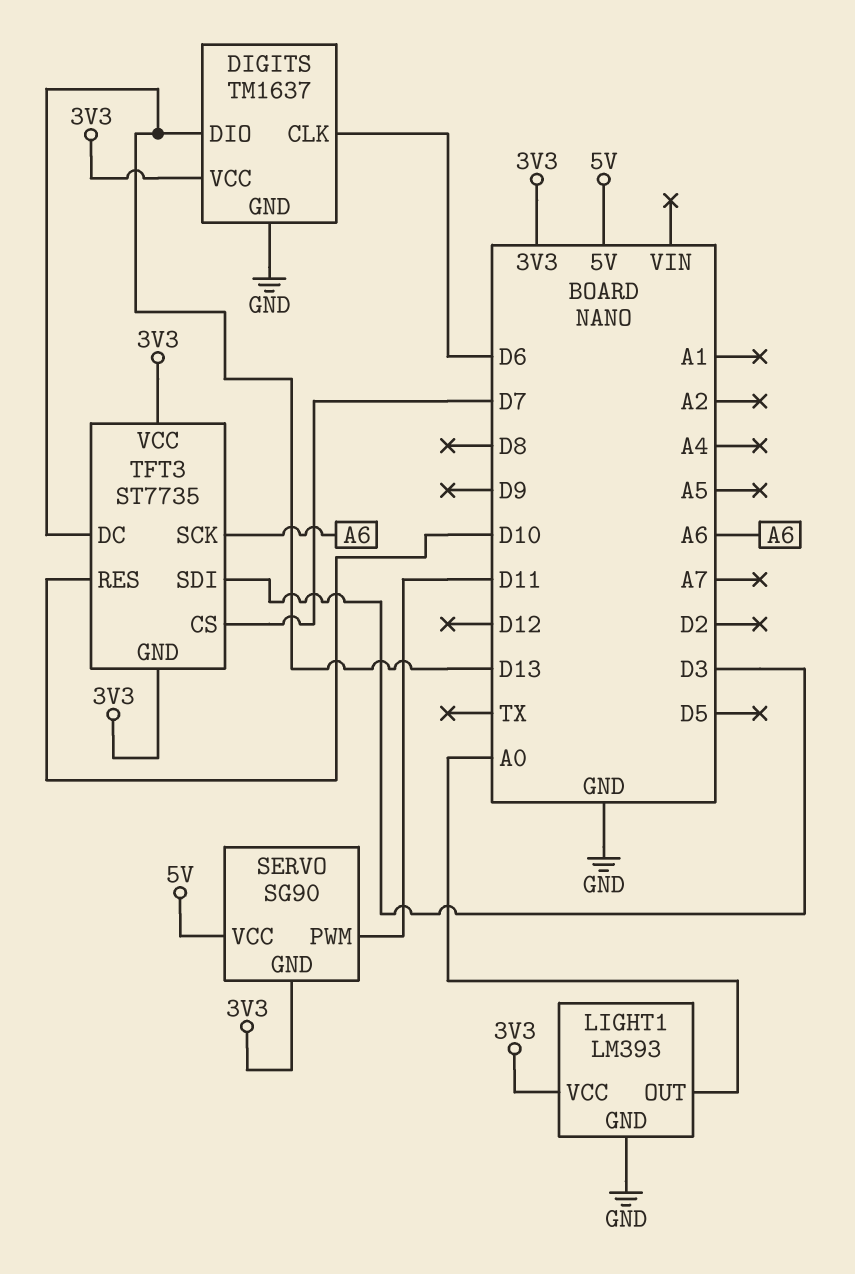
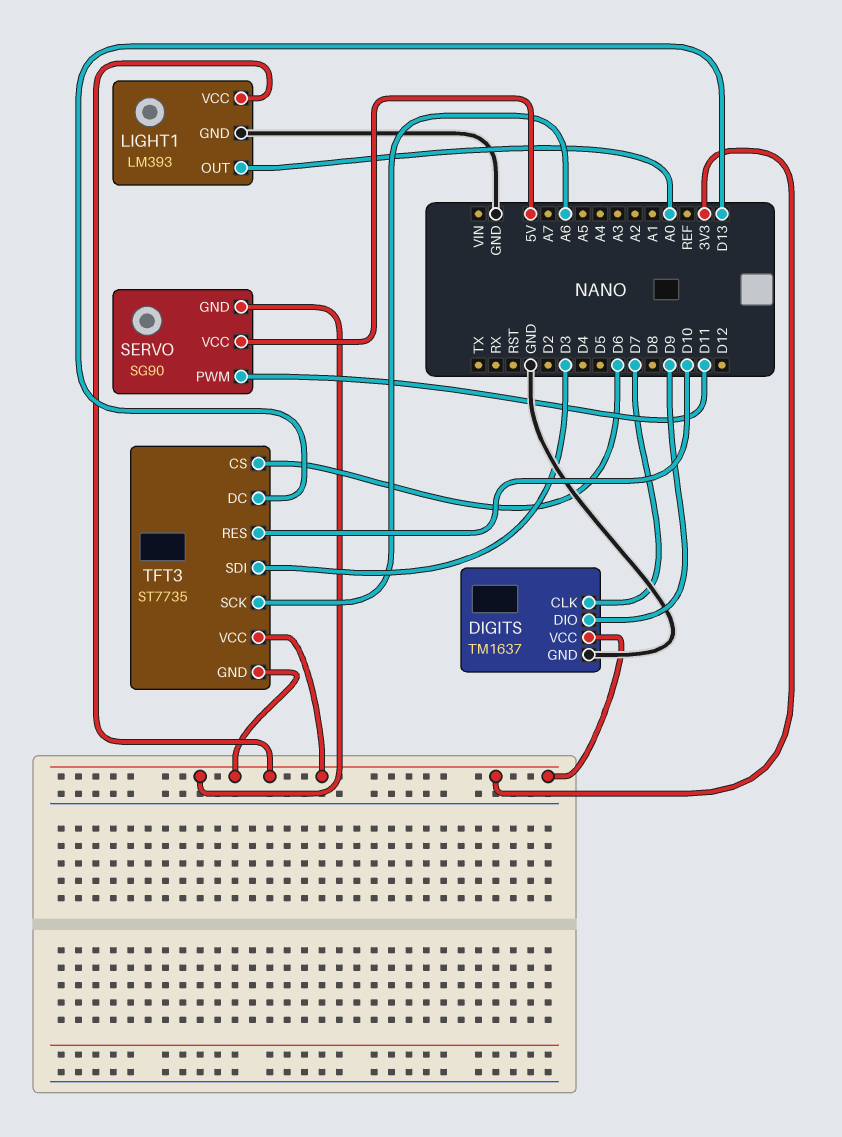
DIGITS pin CLK: D6 -> D7
DIGITS pin DIO: D13 -> D9
TFT3 pin CS: D7 -> D6

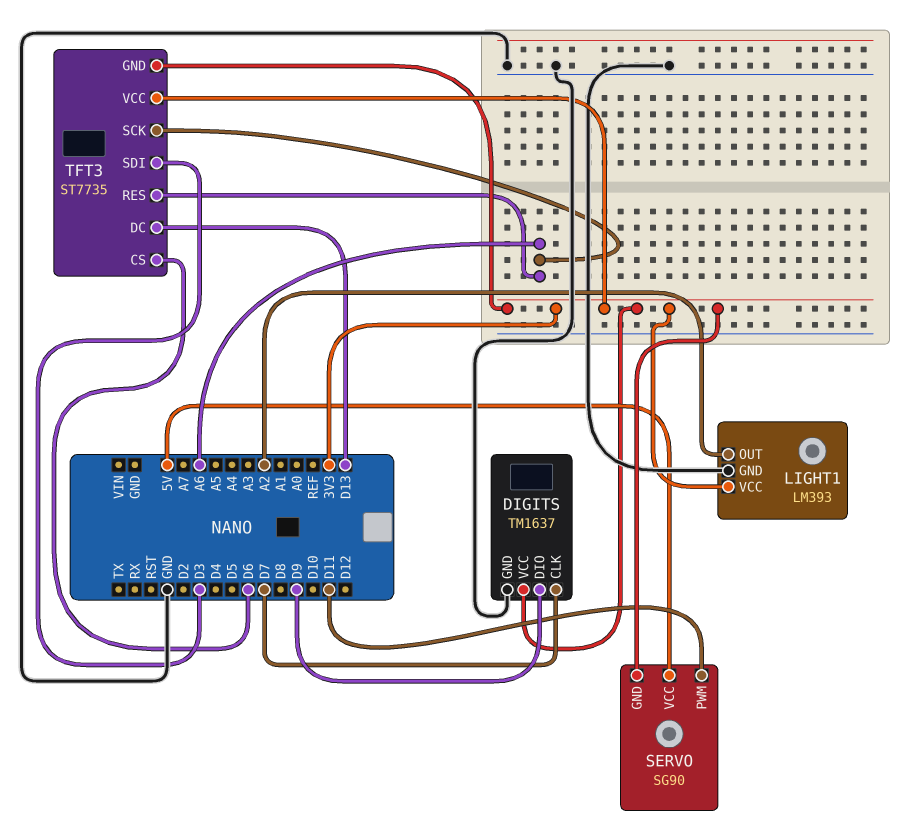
LIGHT1 pin OUT: A0 -> A2
TFT3 pin RES: D10 -> A6

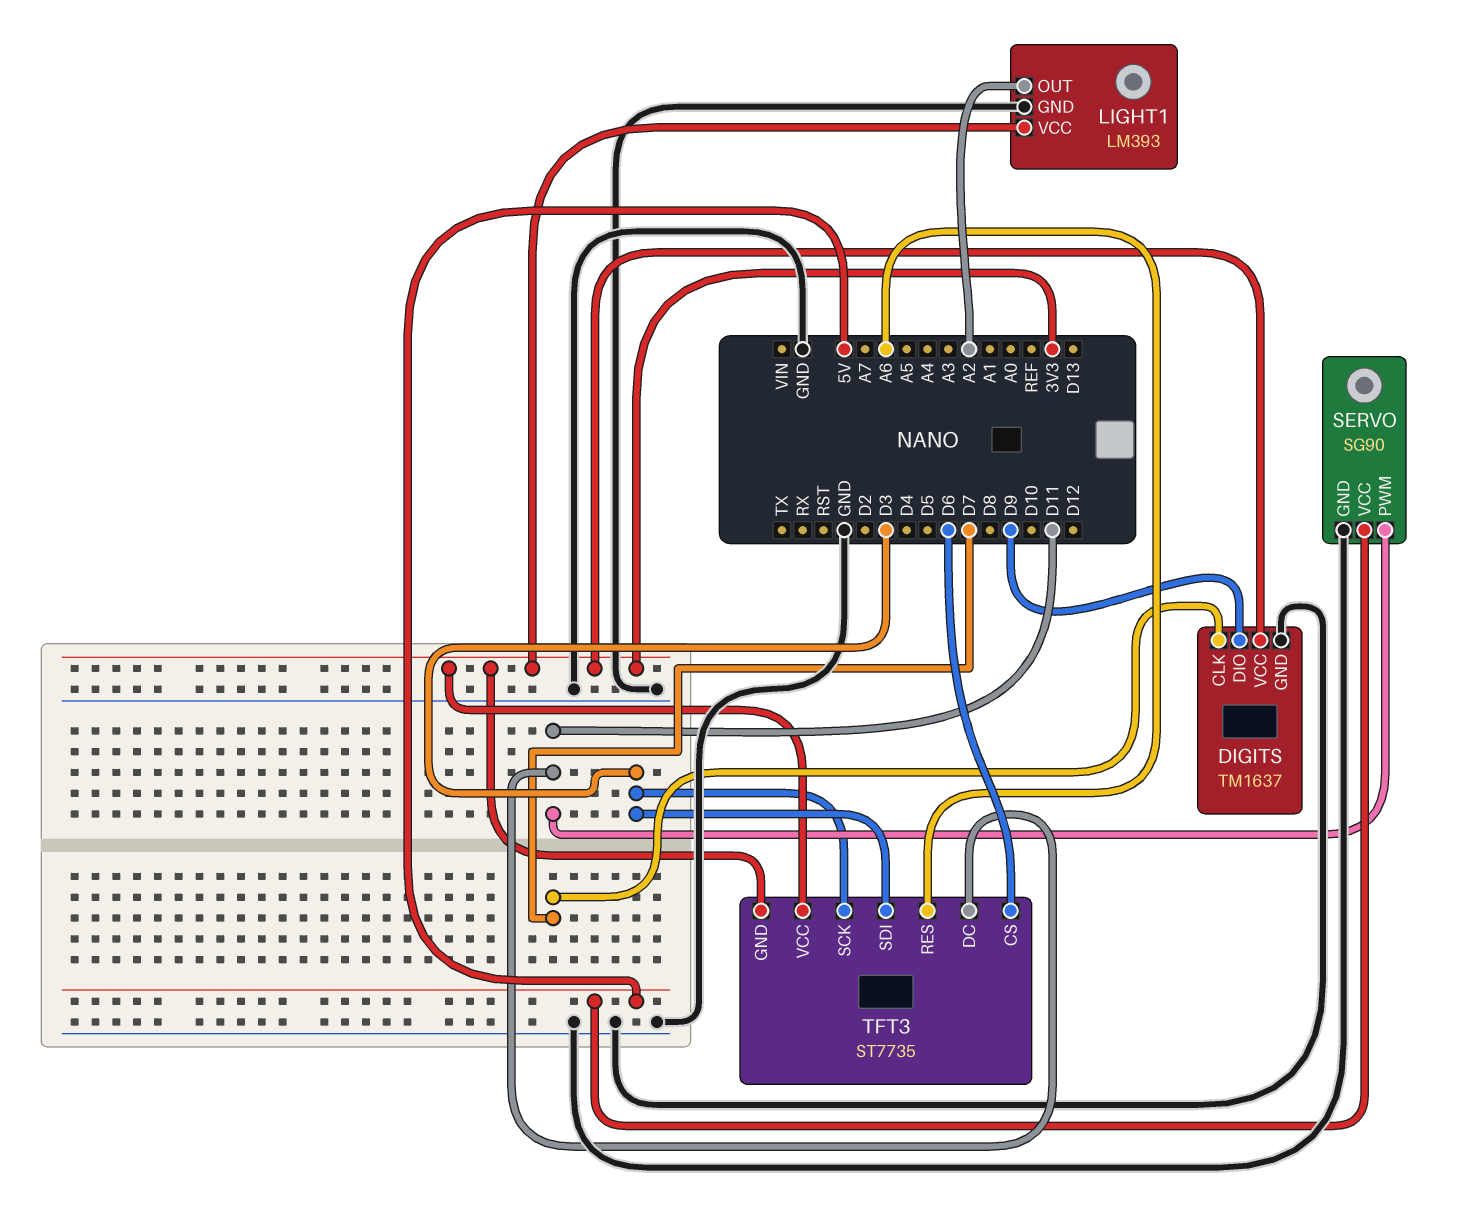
SERVO pin GND: 3V3 -> GND
TFT3 pin DC: D13 -> D11
TFT3 pin SCK: A6 -> D3

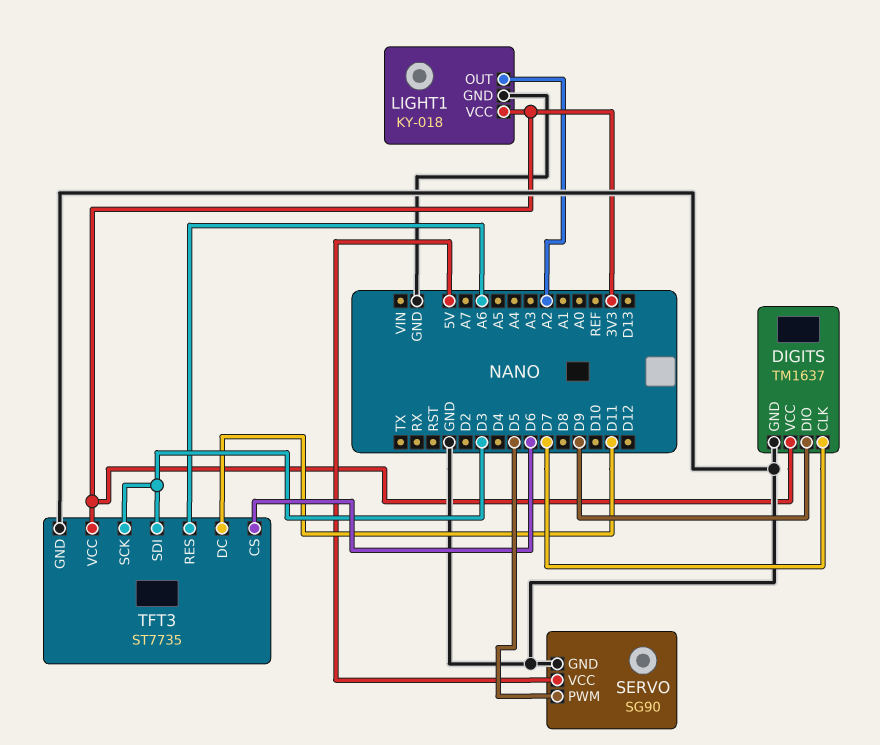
LIGHT1: LM393 -> KY-018
SERVO pin PWM: D11 -> D5
TFT3 pin GND: 3V3 -> GND

